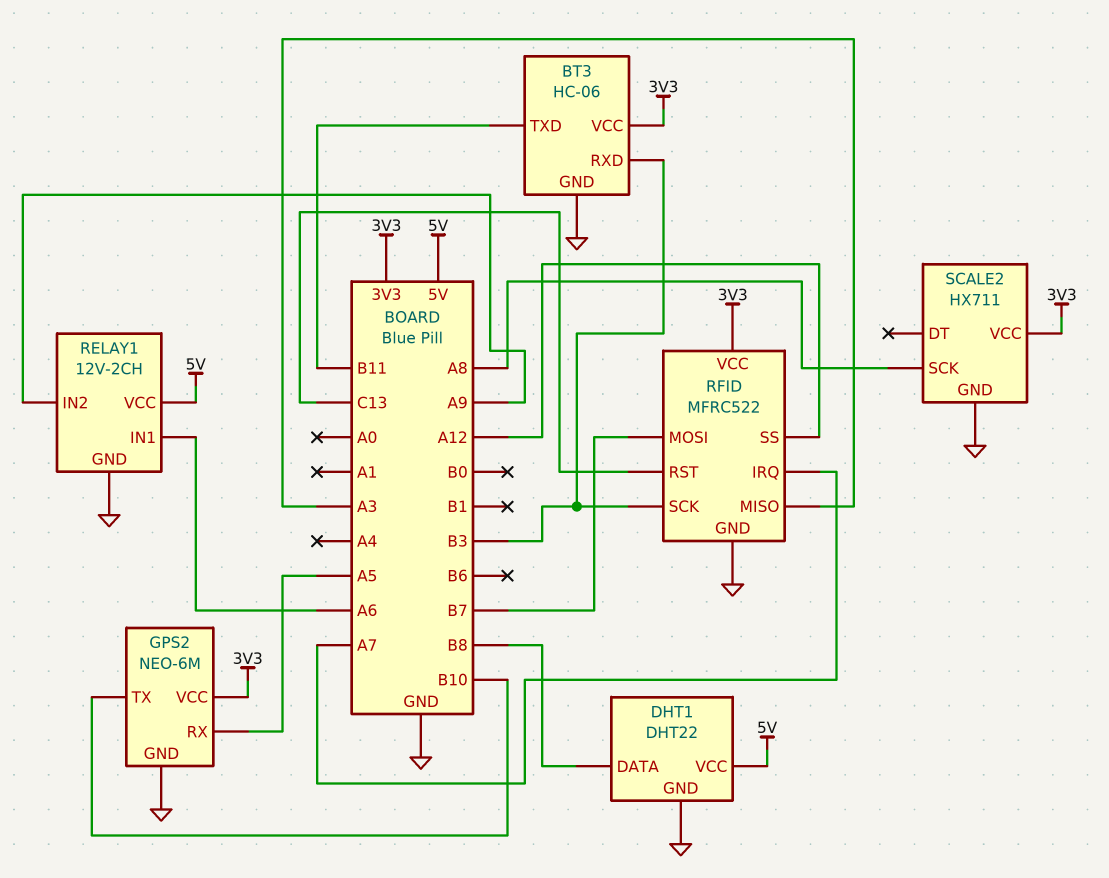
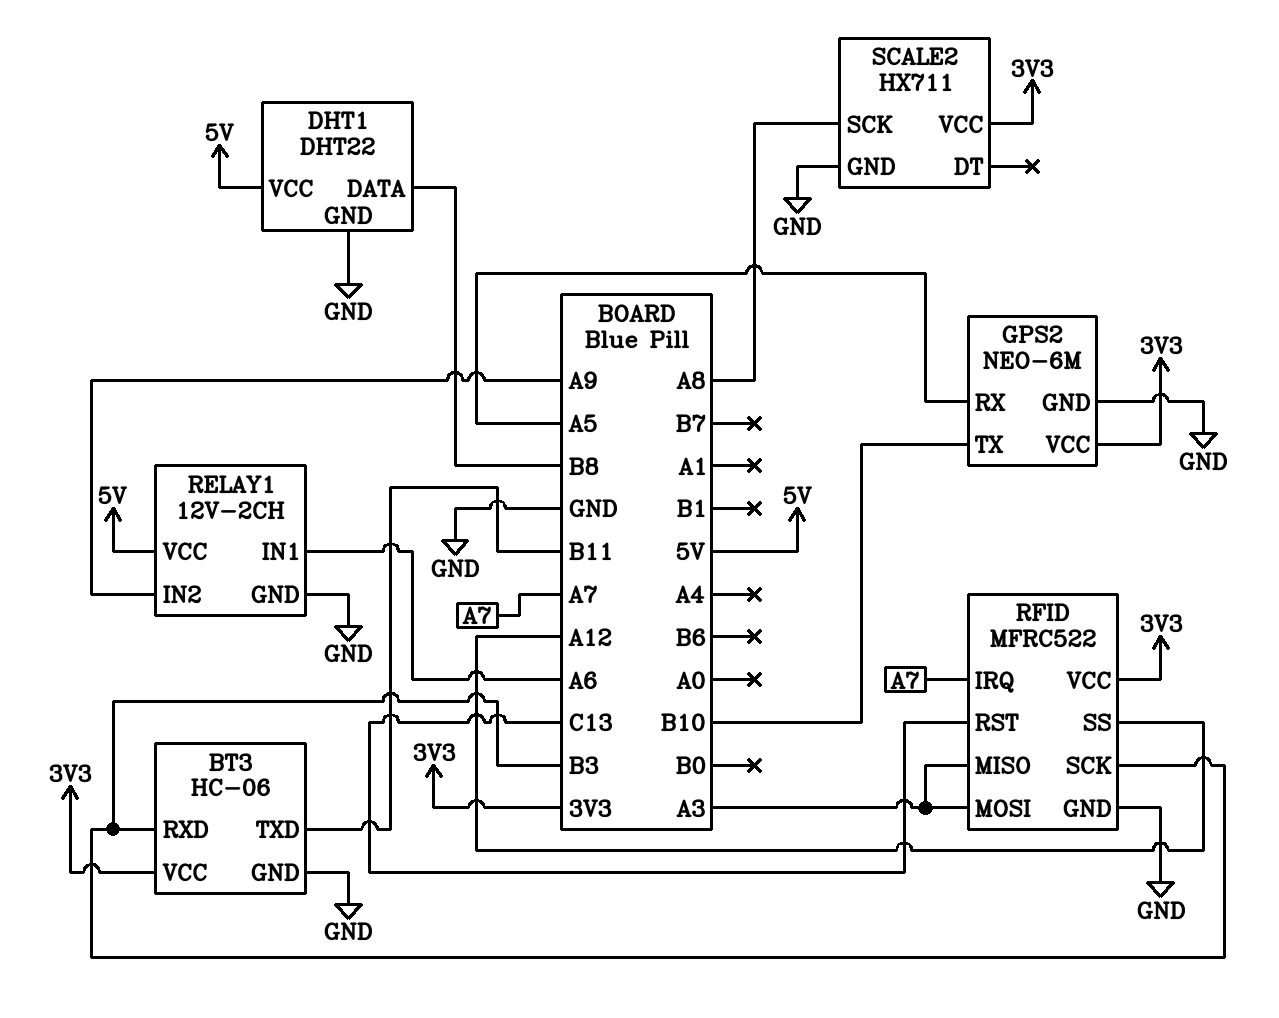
RFID pin MOSI: B7 -> A3

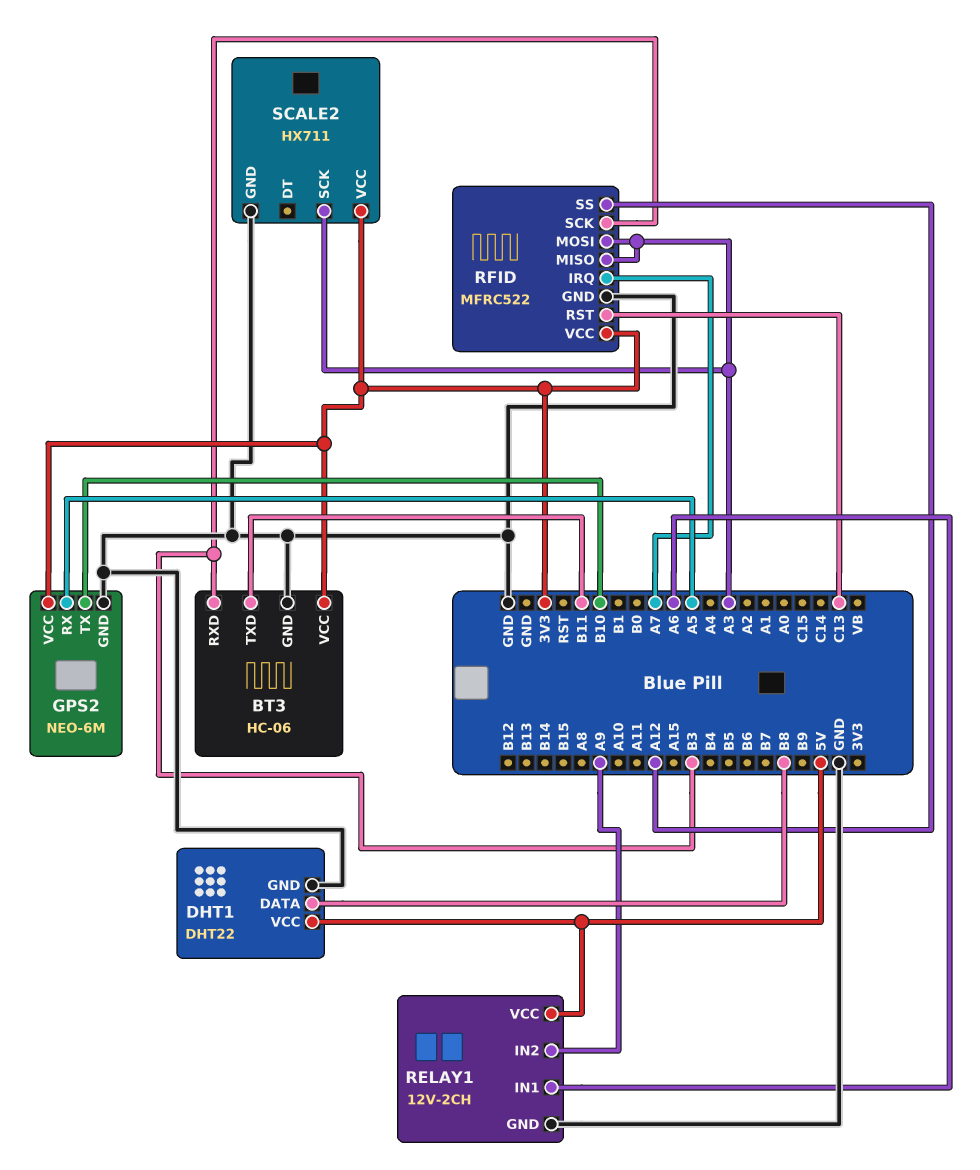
SCALE2 pin SCK: A8 -> A3

